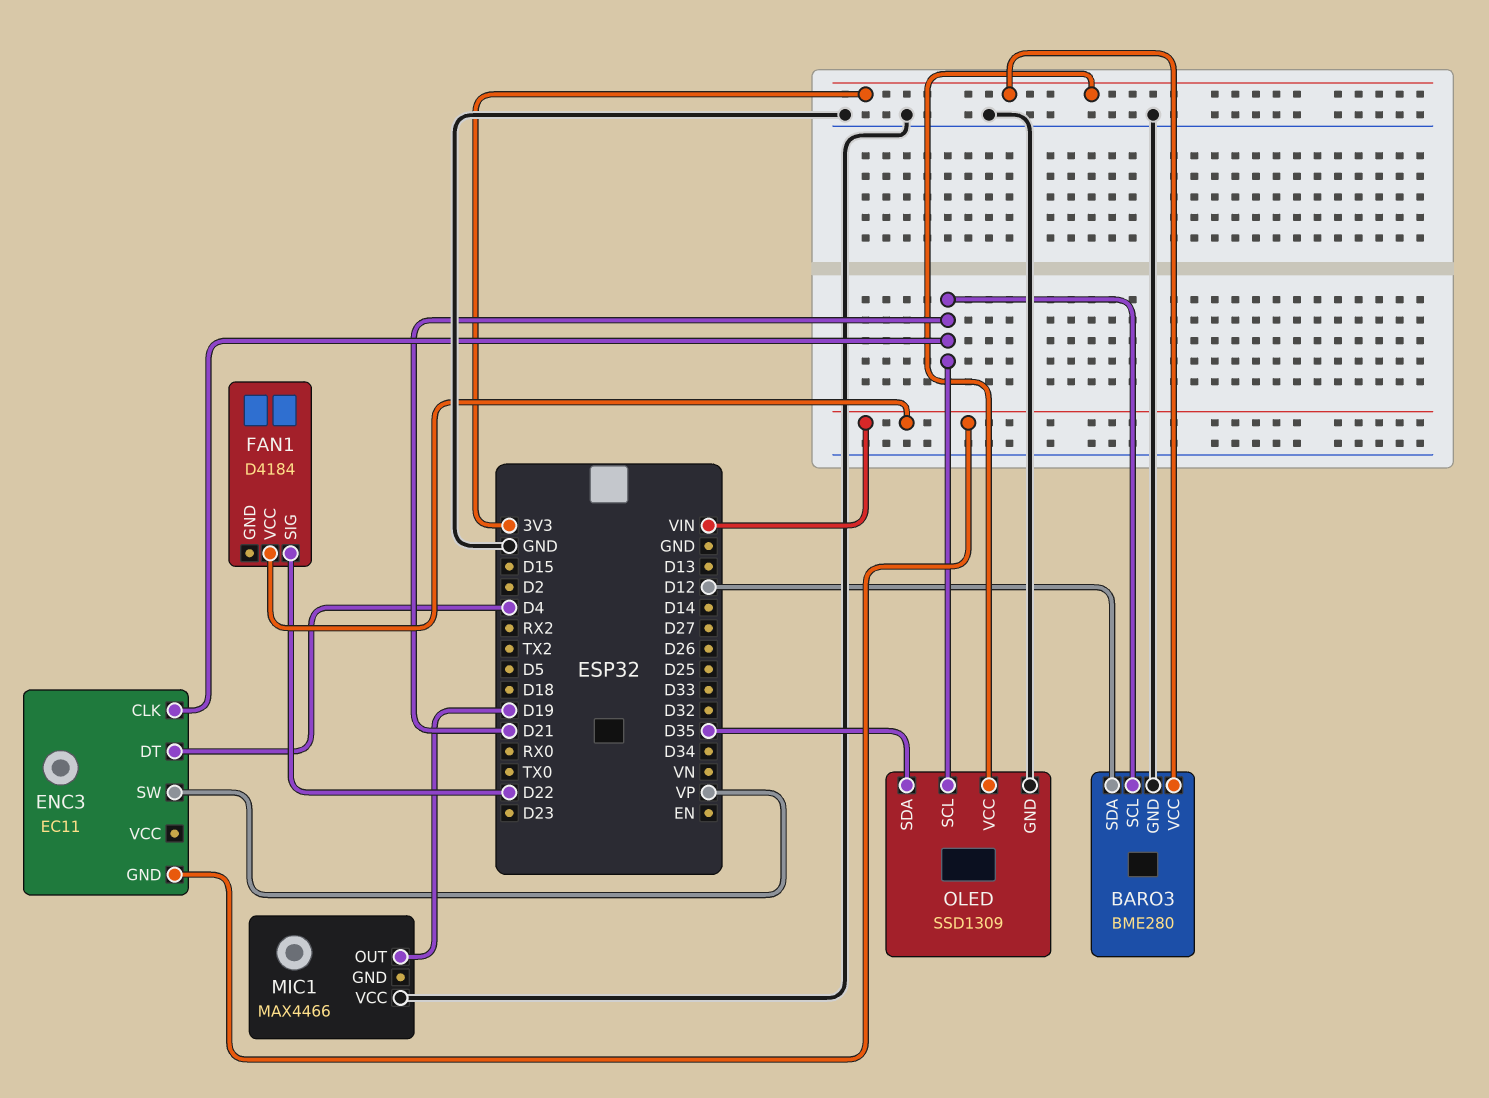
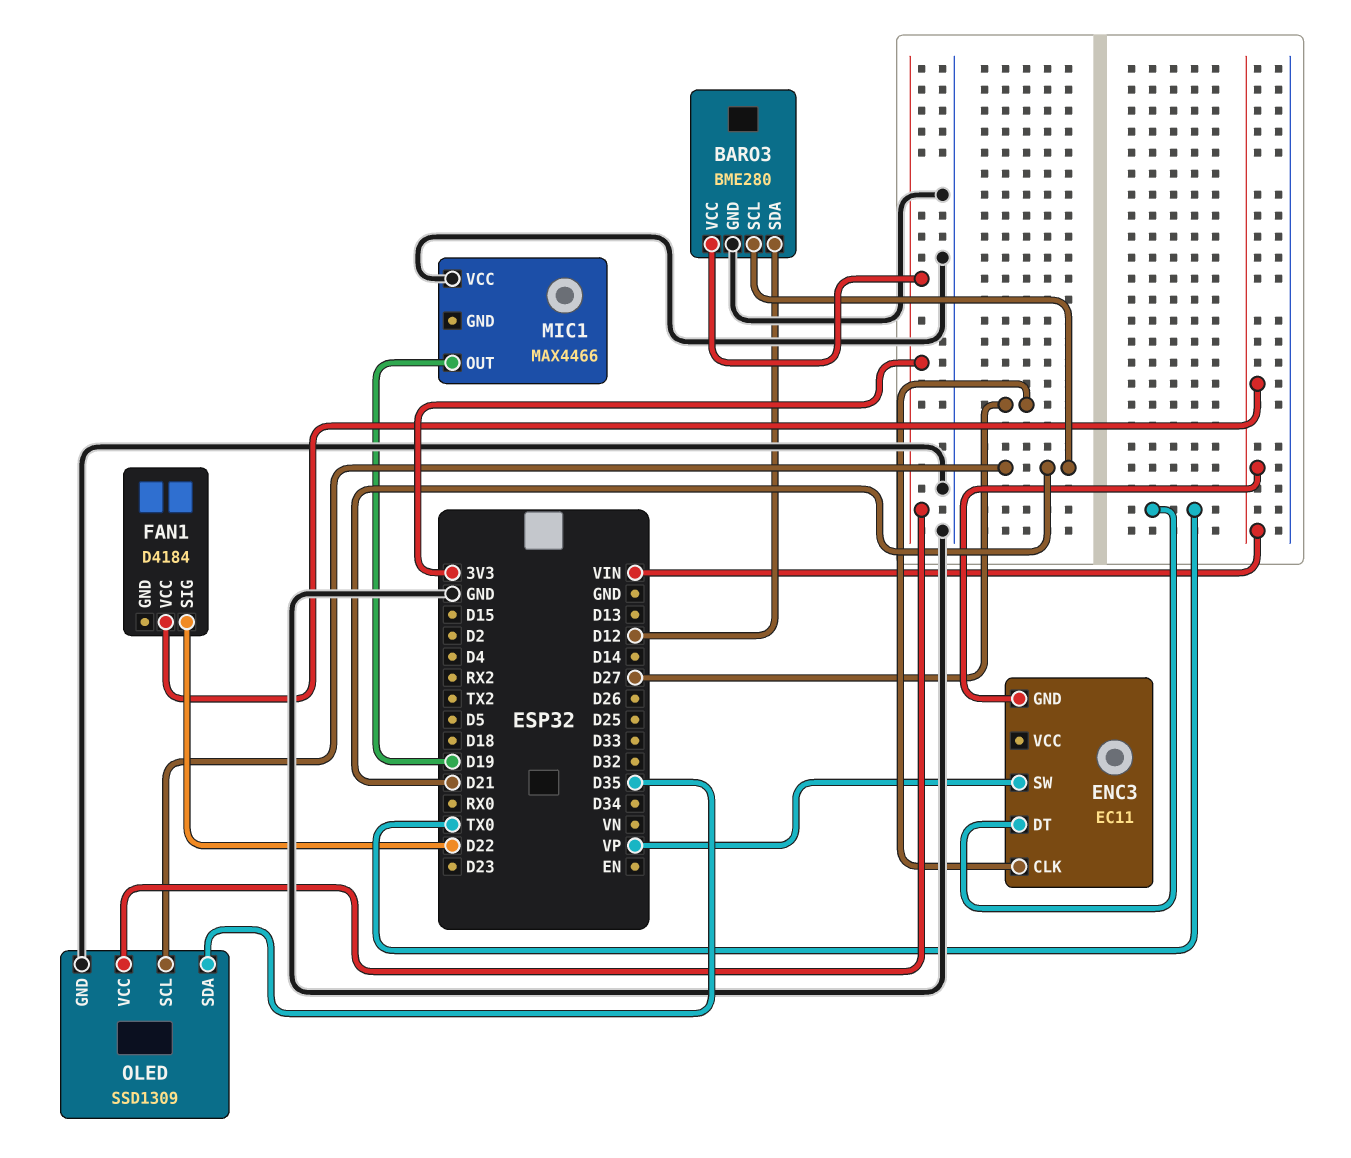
ENC3 pin CLK: D21 -> D27
ENC3 pin DT: D4 -> TX0

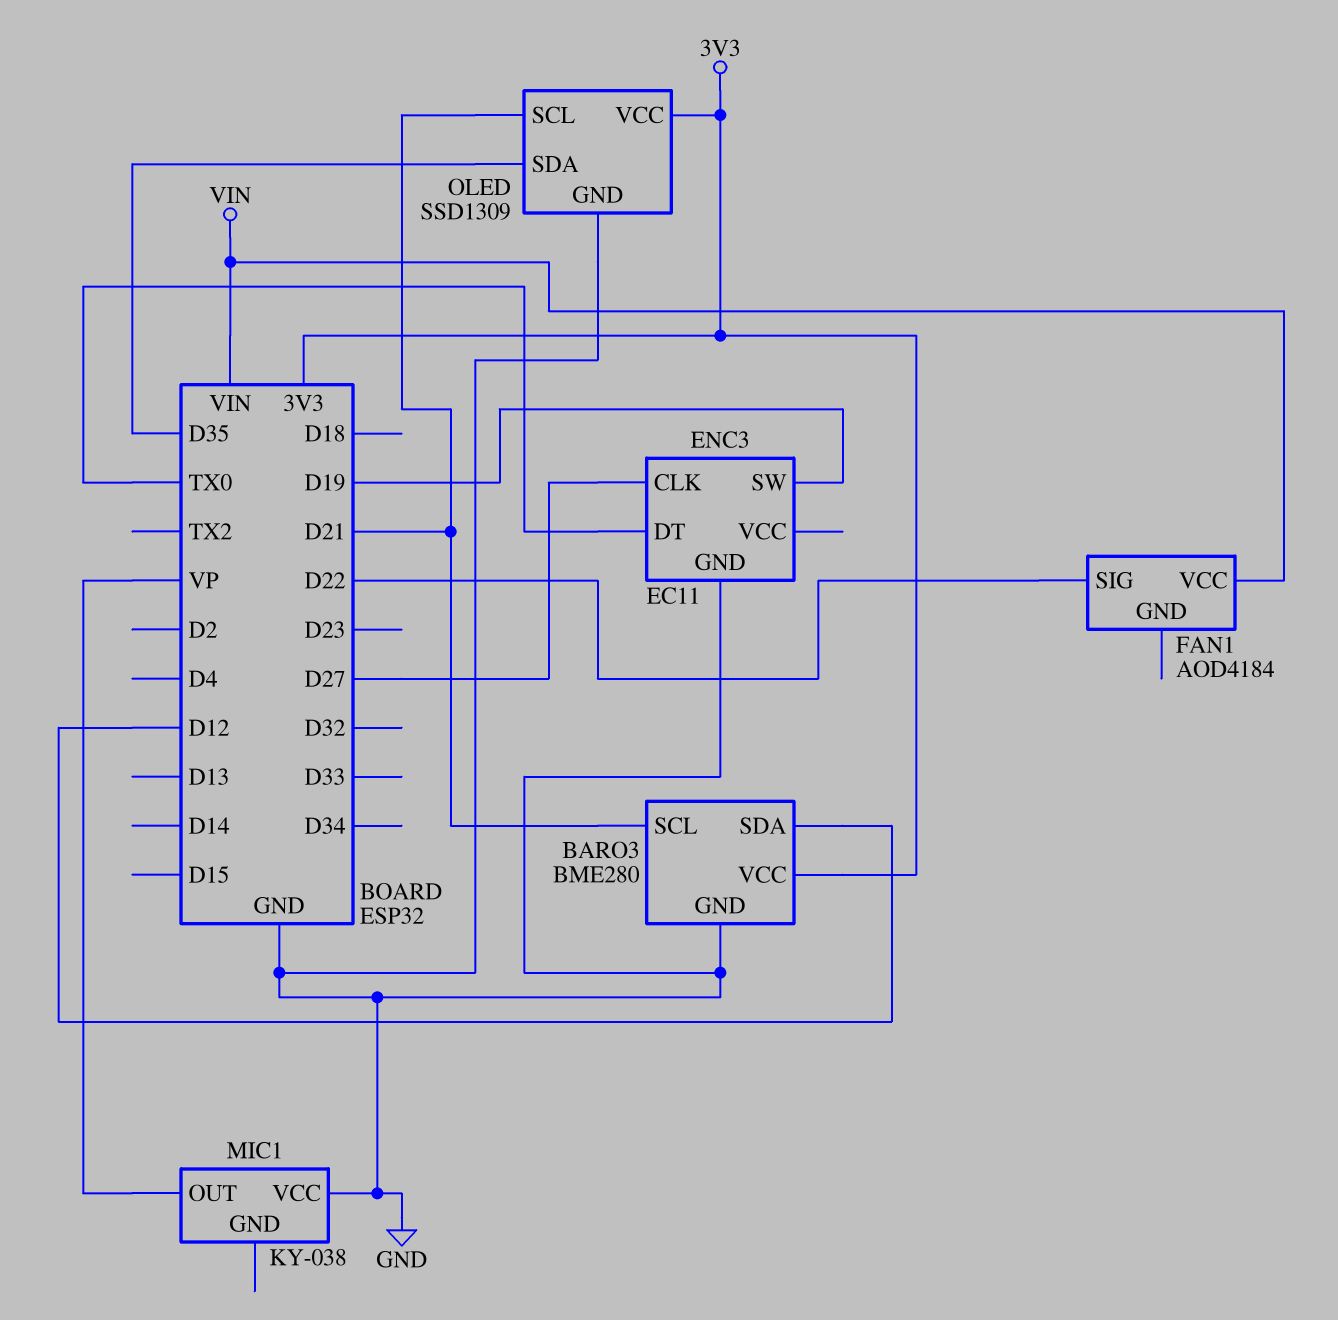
ENC3 pin GND: VIN -> GND
ENC3 pin SW: VP -> D19
FAN1: D4184 -> AOD4184
MIC1: MAX4466 -> KY-038
MIC1 pin OUT: D19 -> VP

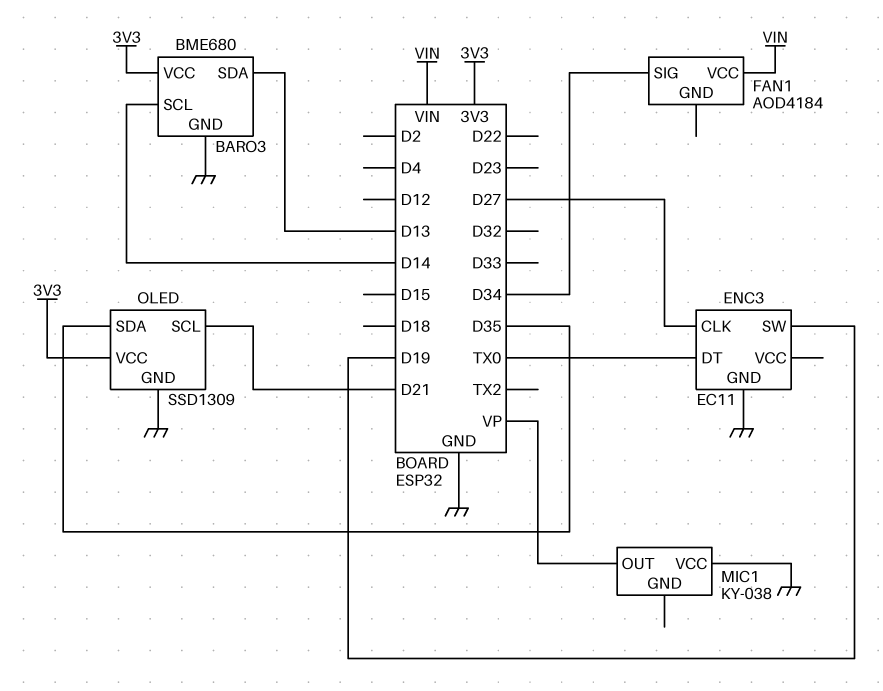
BARO3: BME280 -> BME680
BARO3 pin SCL: D21 -> D14
BARO3 pin SDA: D12 -> D13
FAN1 pin SIG: D22 -> D34

